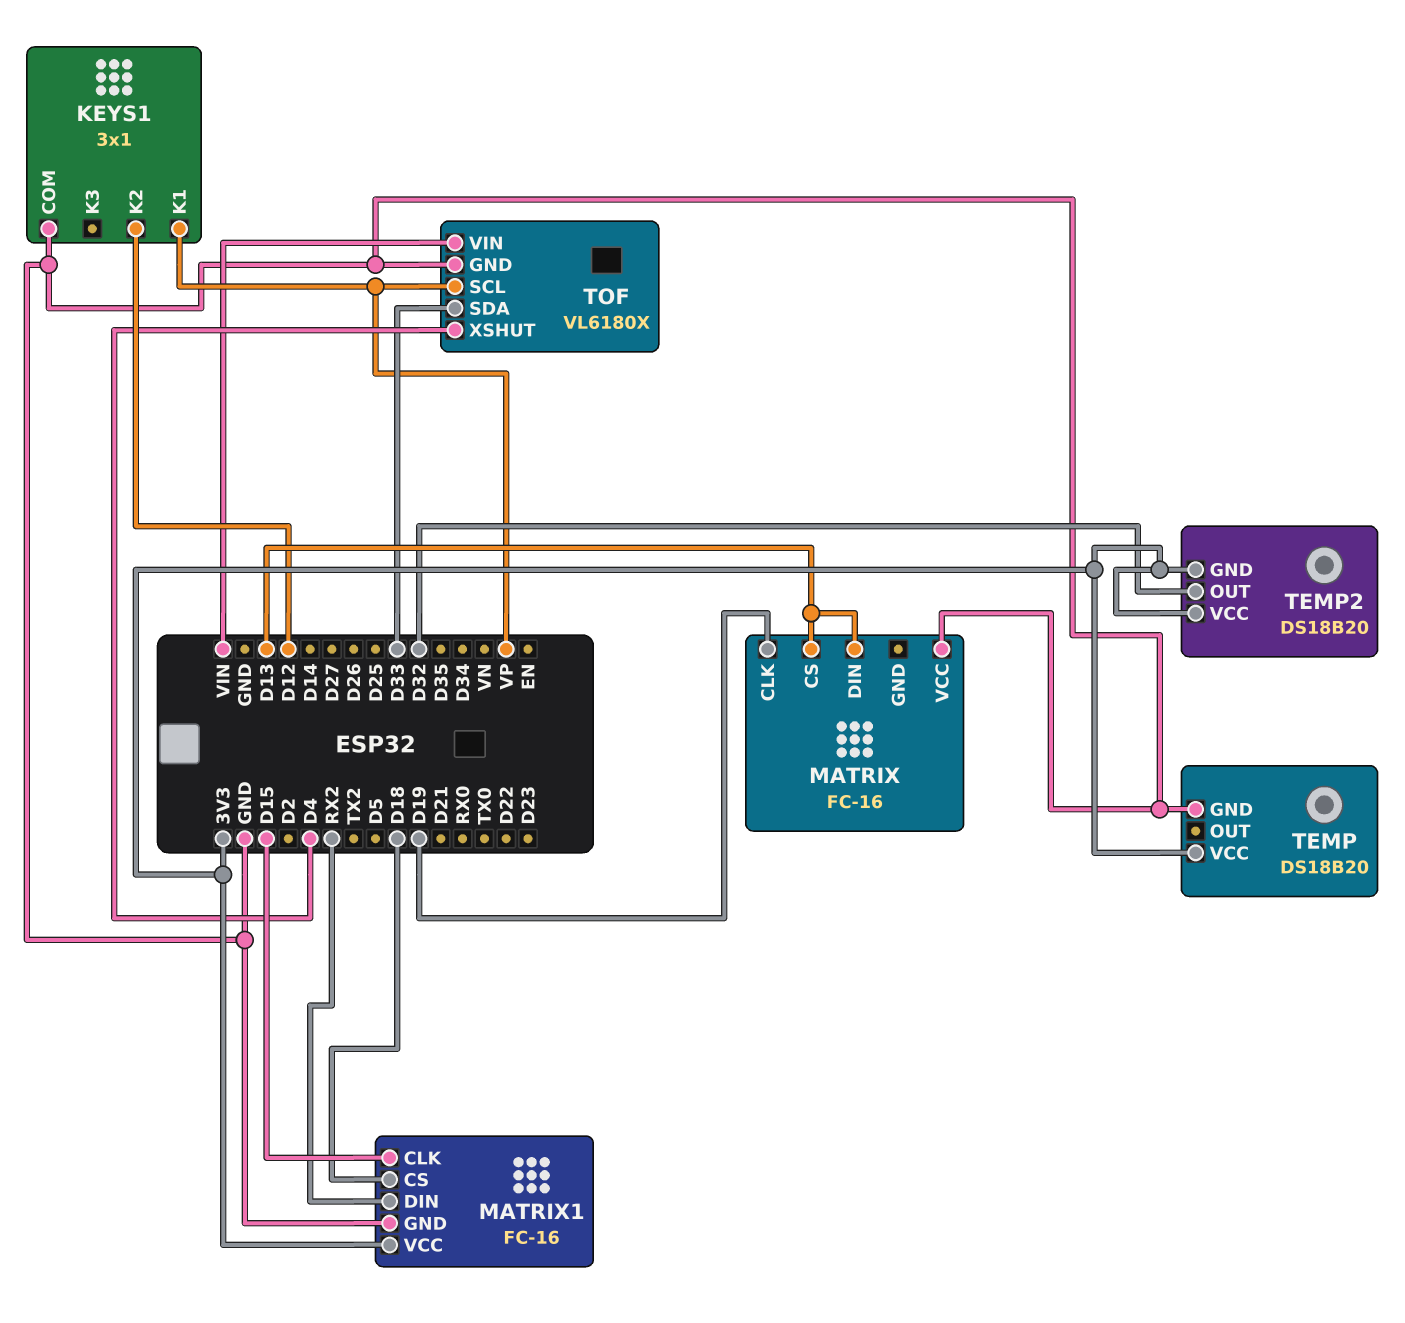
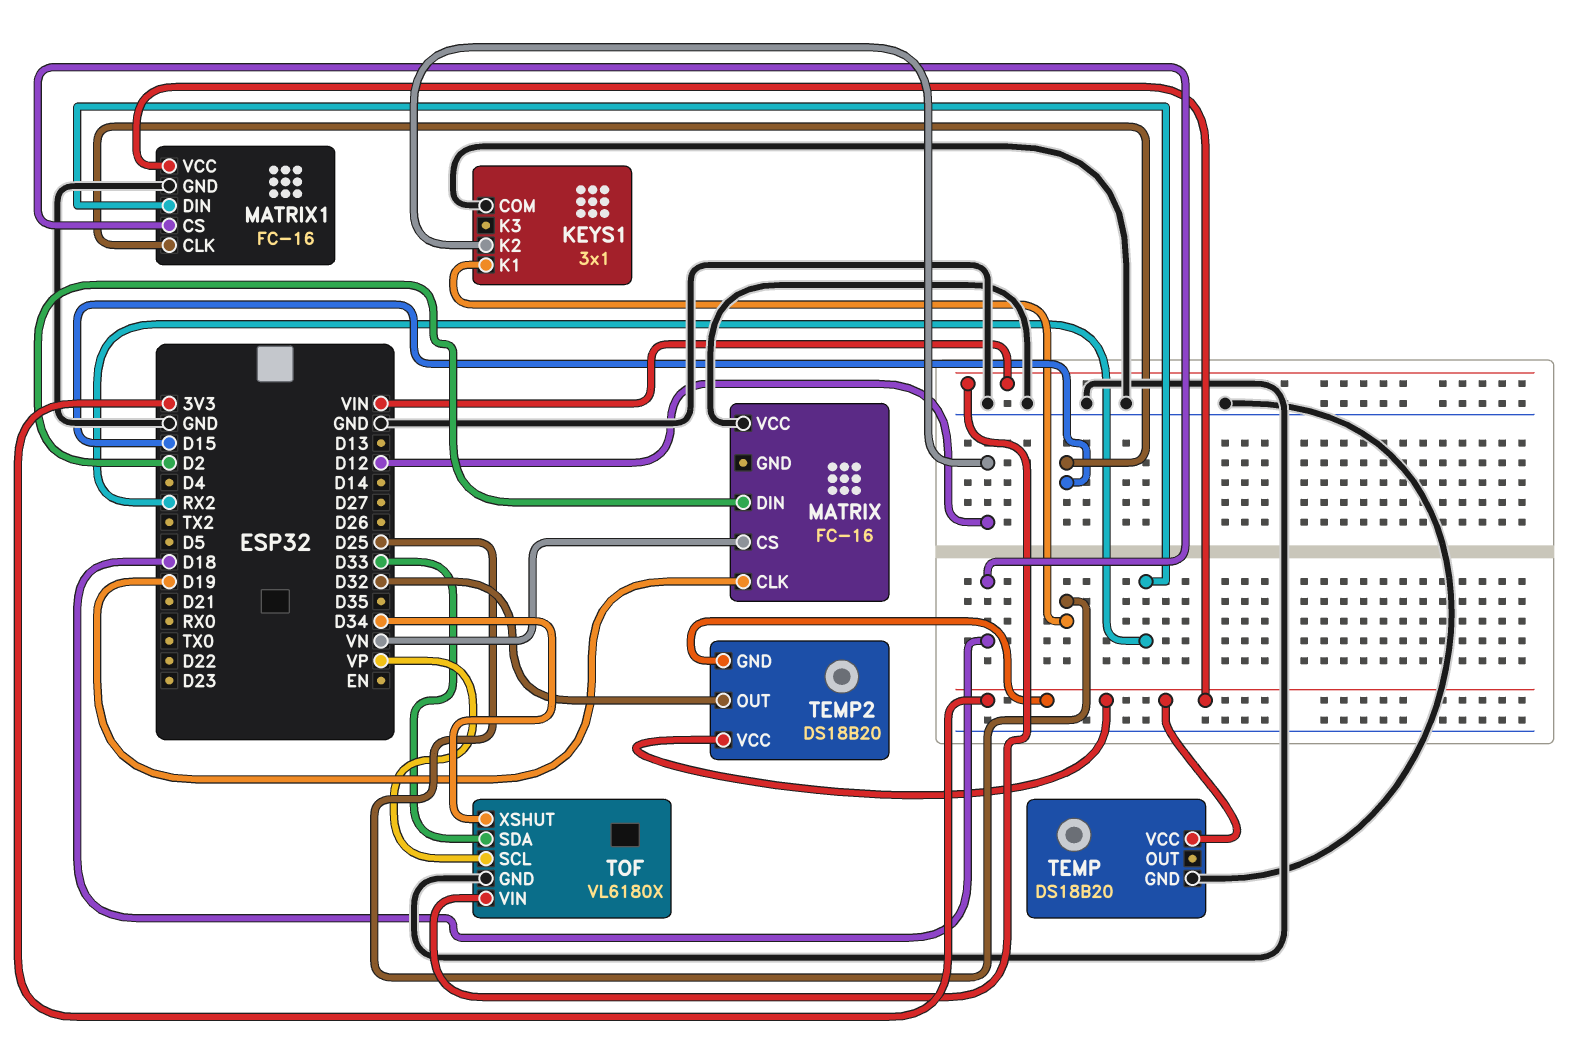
KEYS1 pin K1: VP -> D25
MATRIX pin CS: D13 -> VN
MATRIX pin DIN: D13 -> D2
TOF pin XSHUT: D4 -> D34

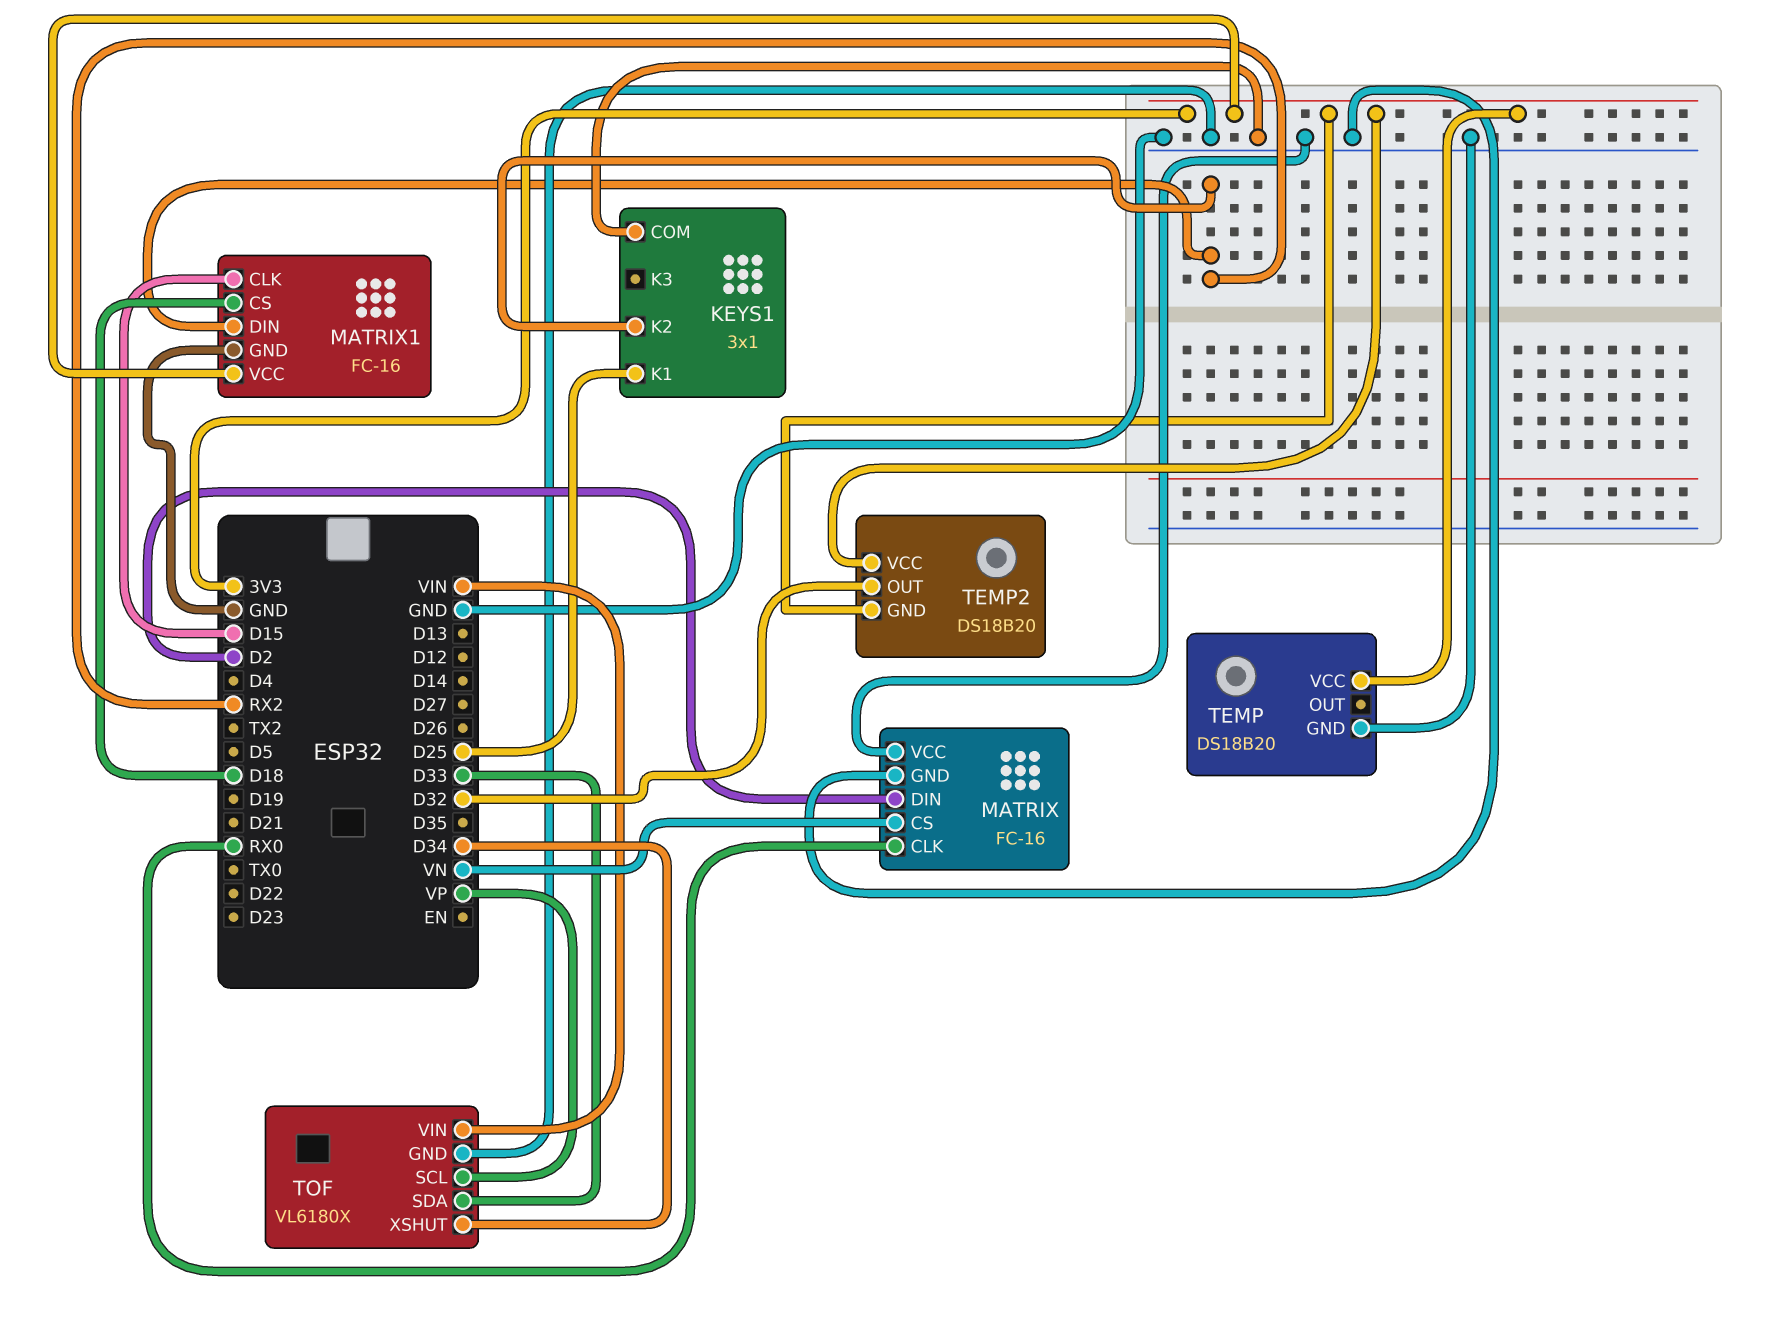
KEYS1 pin K2: D12 -> RX2
MATRIX pin CLK: D19 -> RX0
MATRIX pin GND: none -> GND

